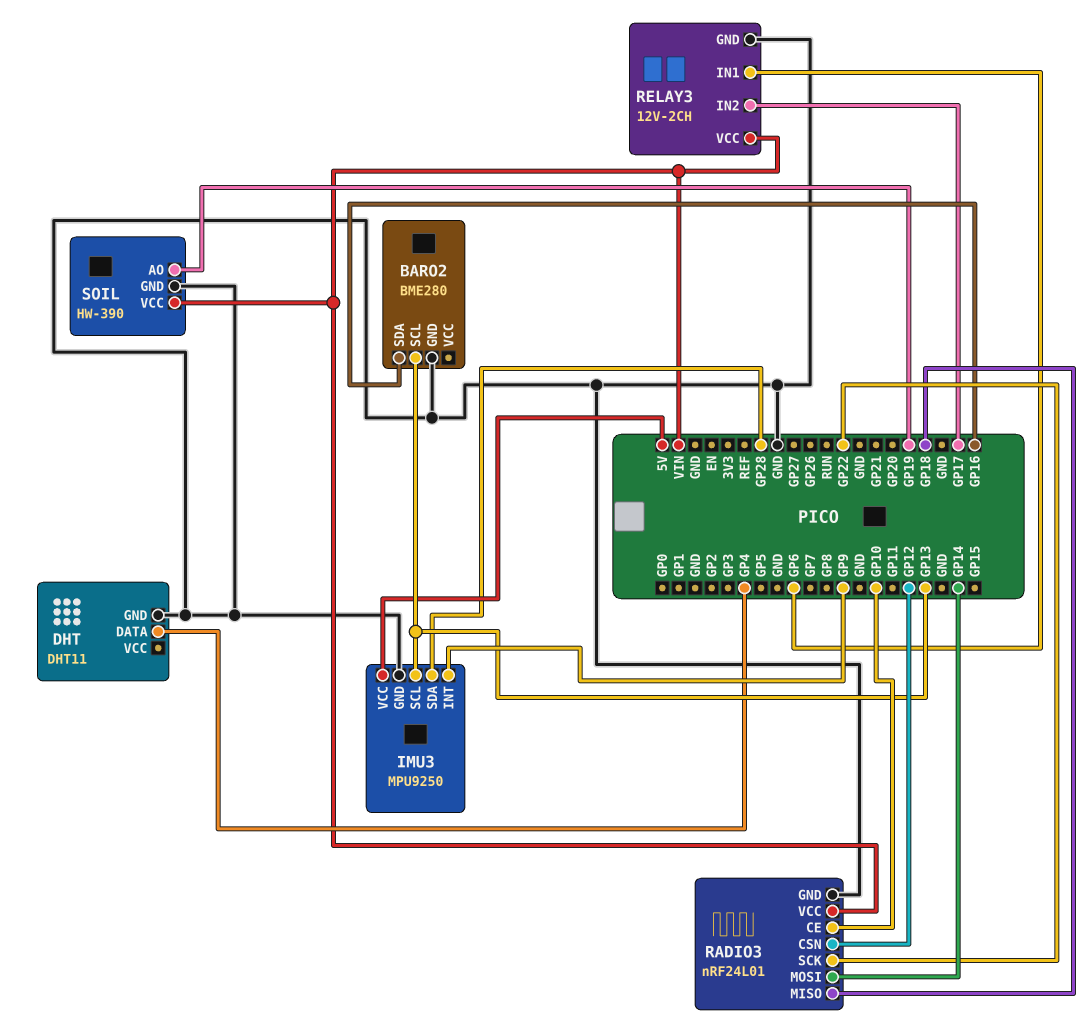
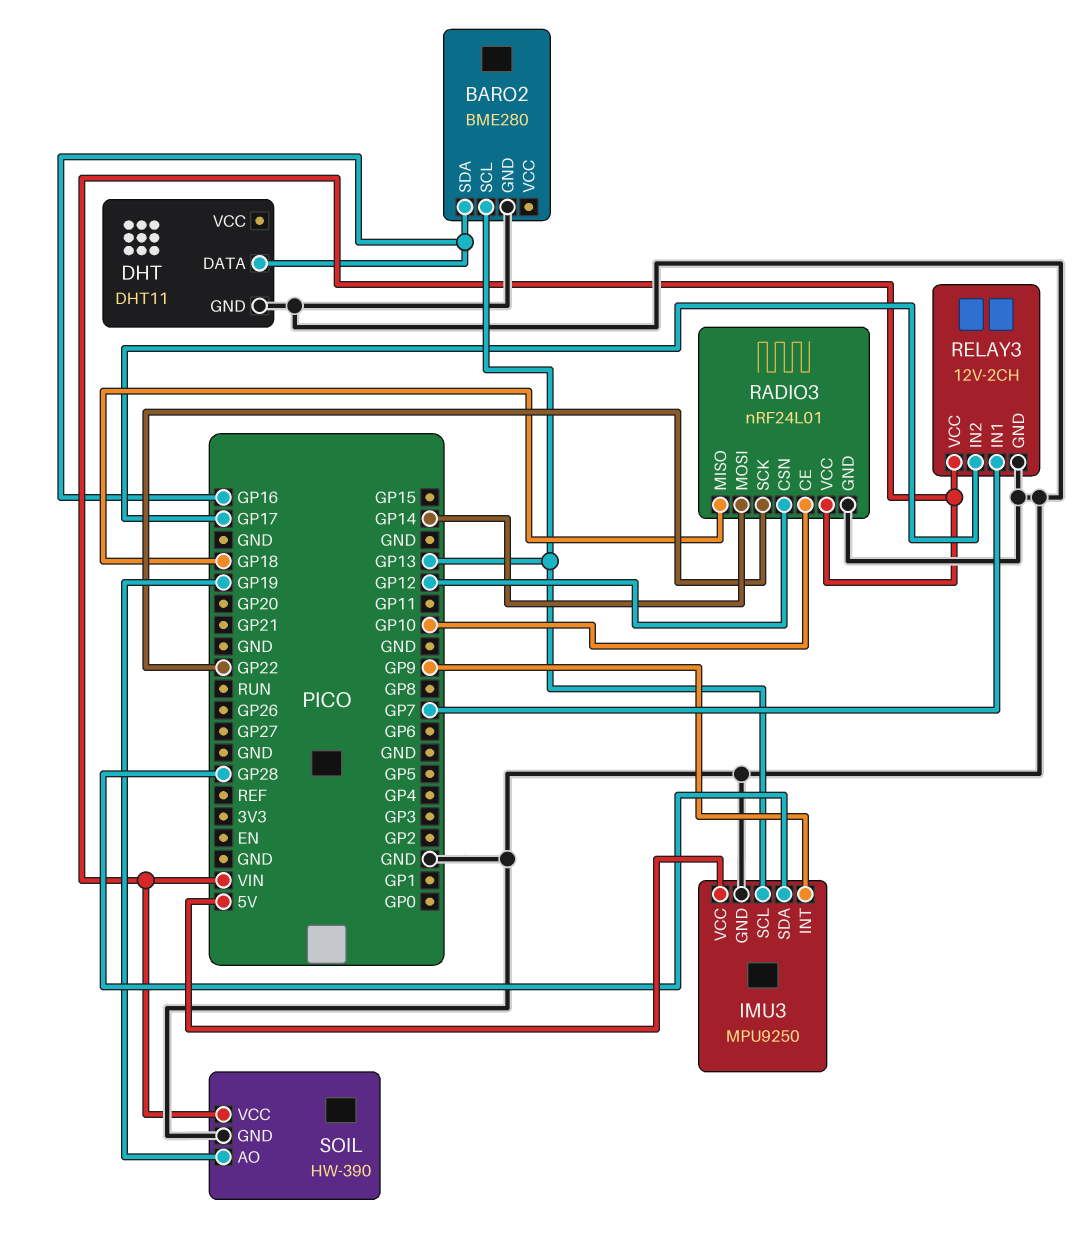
DHT pin DATA: GP4 -> GP16
RELAY3 pin IN1: GP6 -> GP7

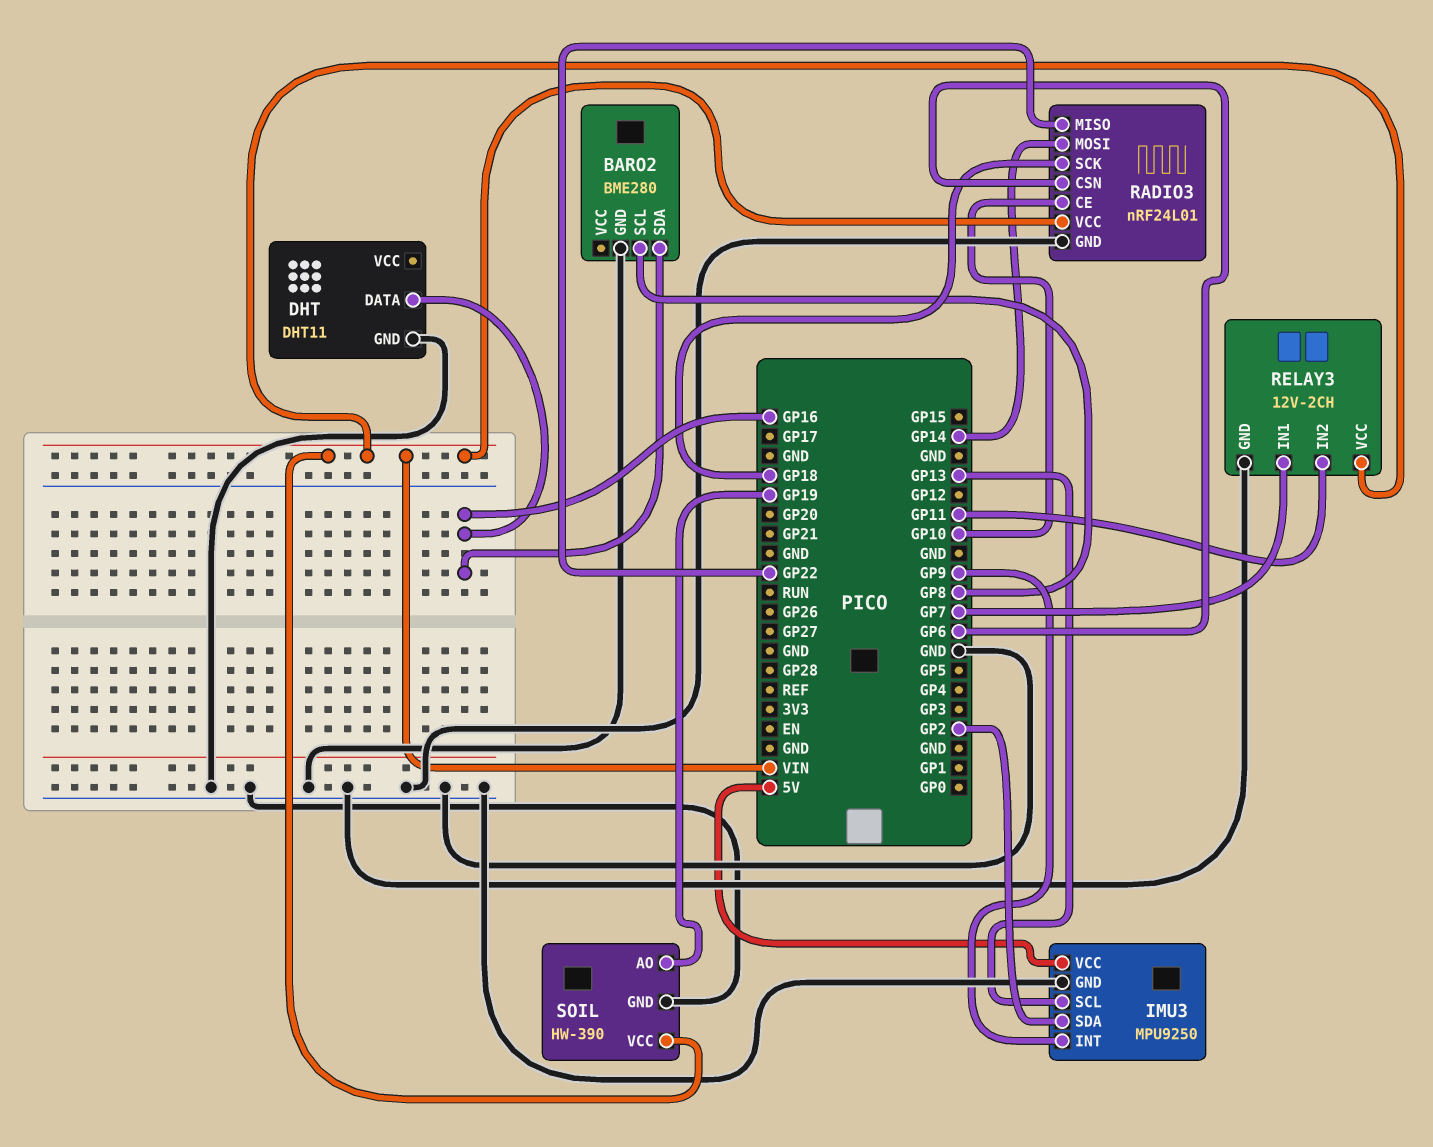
BARO2 pin SCL: GP13 -> GP8
IMU3 pin SDA: GP28 -> GP2
RADIO3 pin CSN: GP12 -> GP6
RADIO3 pin MISO: GP18 -> GP22
RADIO3 pin SCK: GP22 -> GP18
RELAY3 pin IN2: GP17 -> GP11

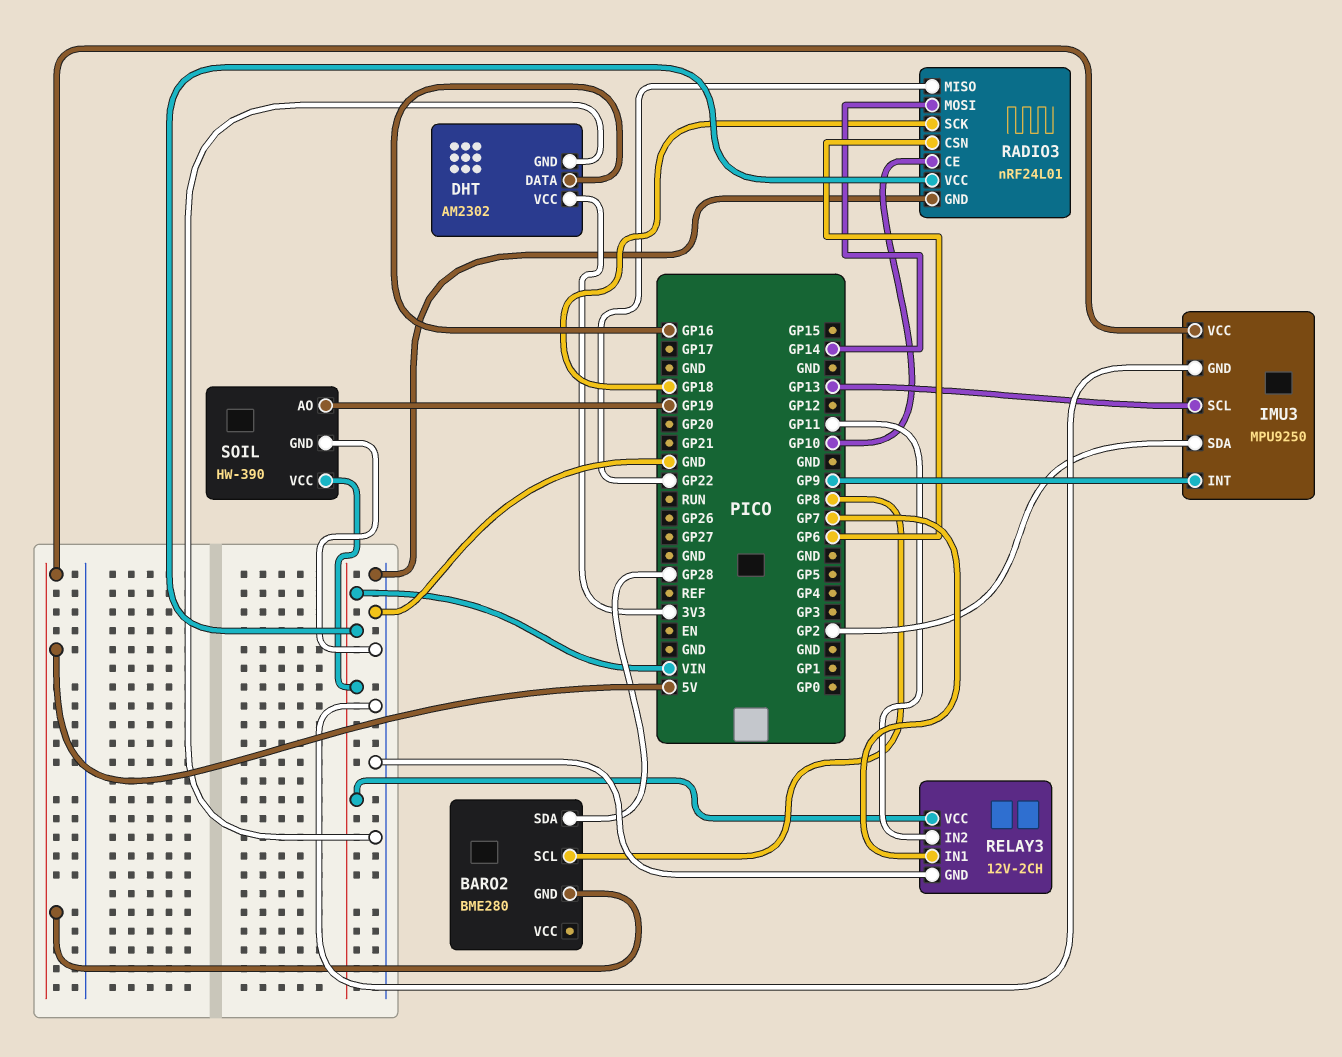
BARO2 pin GND: GND -> 5V
BARO2 pin SDA: GP16 -> GP28
DHT: DHT11 -> AM2302
DHT pin VCC: none -> 3V3

